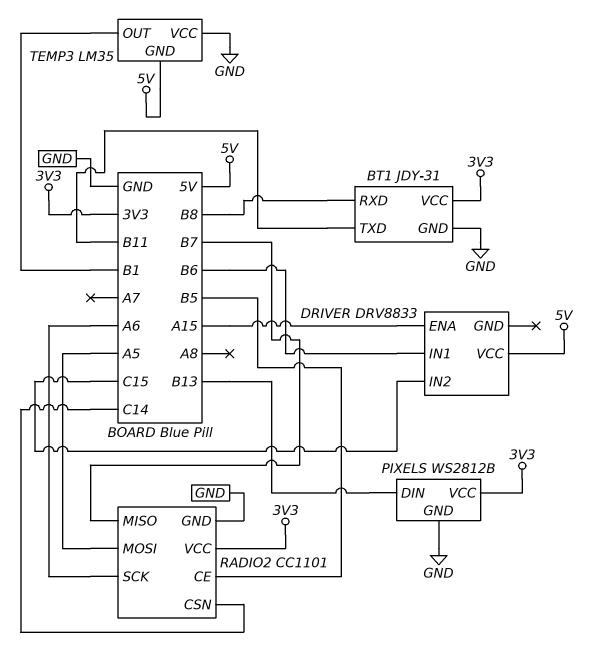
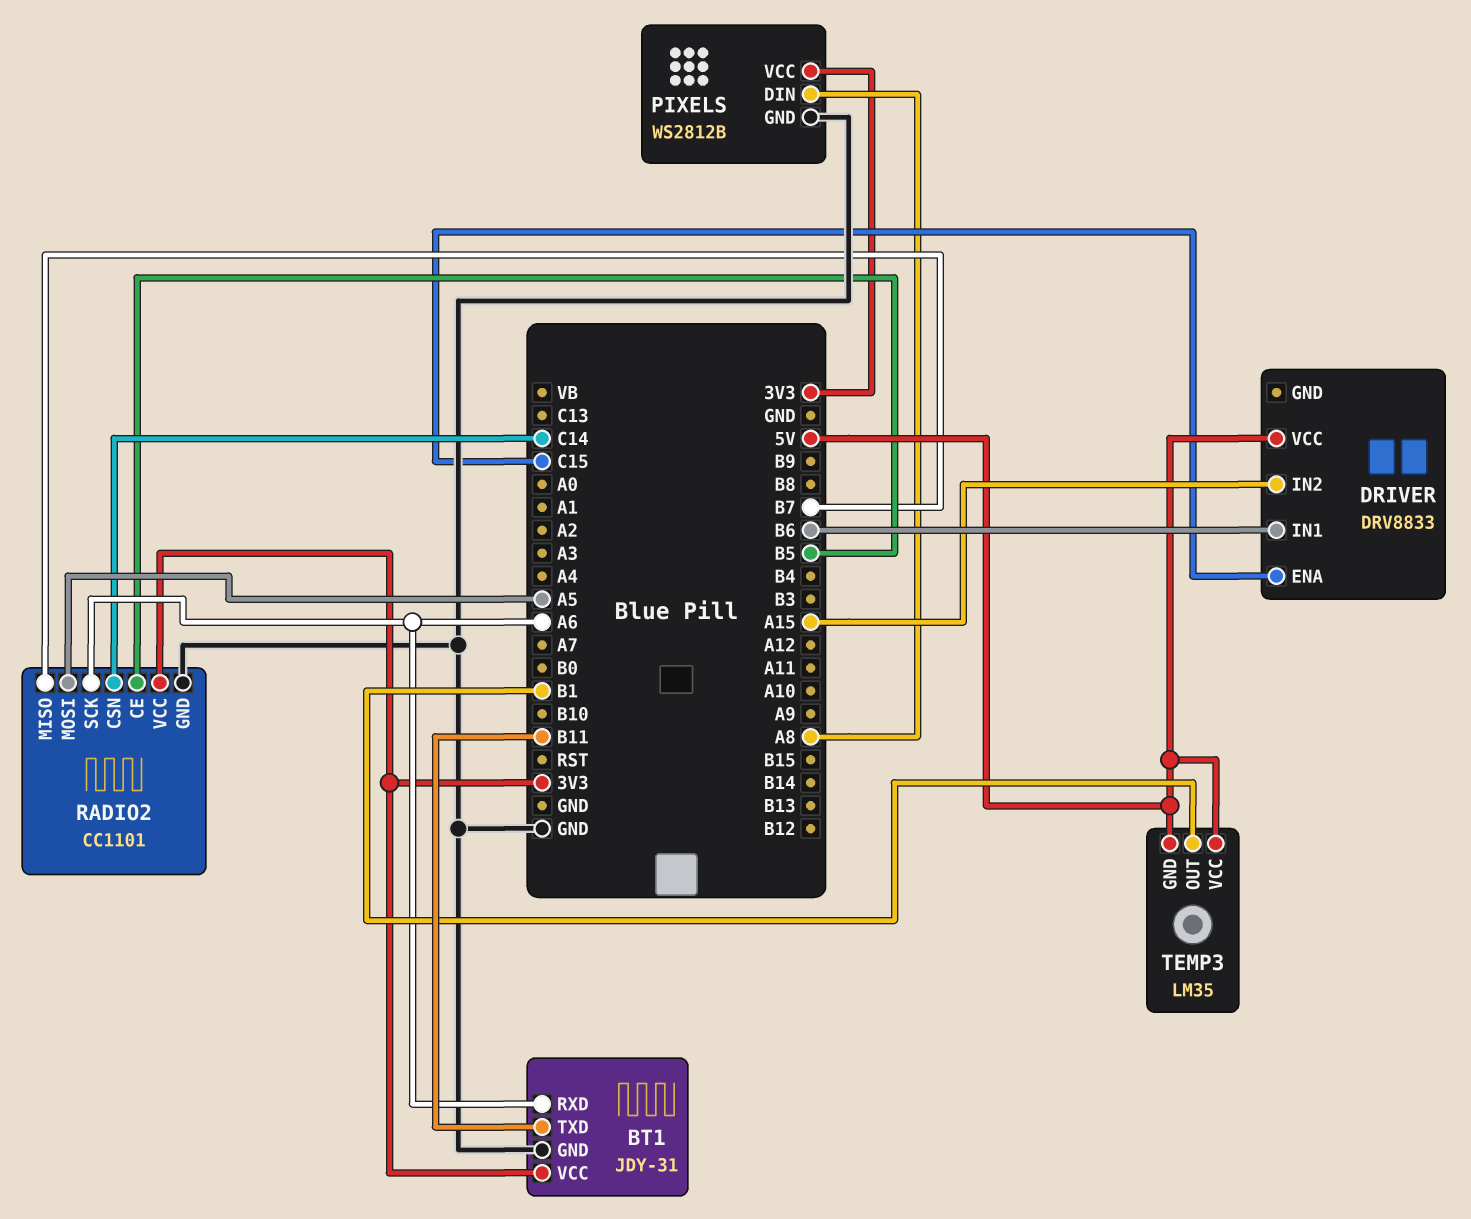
BT1 pin RXD: B8 -> A6
DRIVER pin ENA: A15 -> C15
DRIVER pin IN2: C15 -> A15
PIXELS pin DIN: B13 -> A8
TEMP3 pin VCC: GND -> 5V

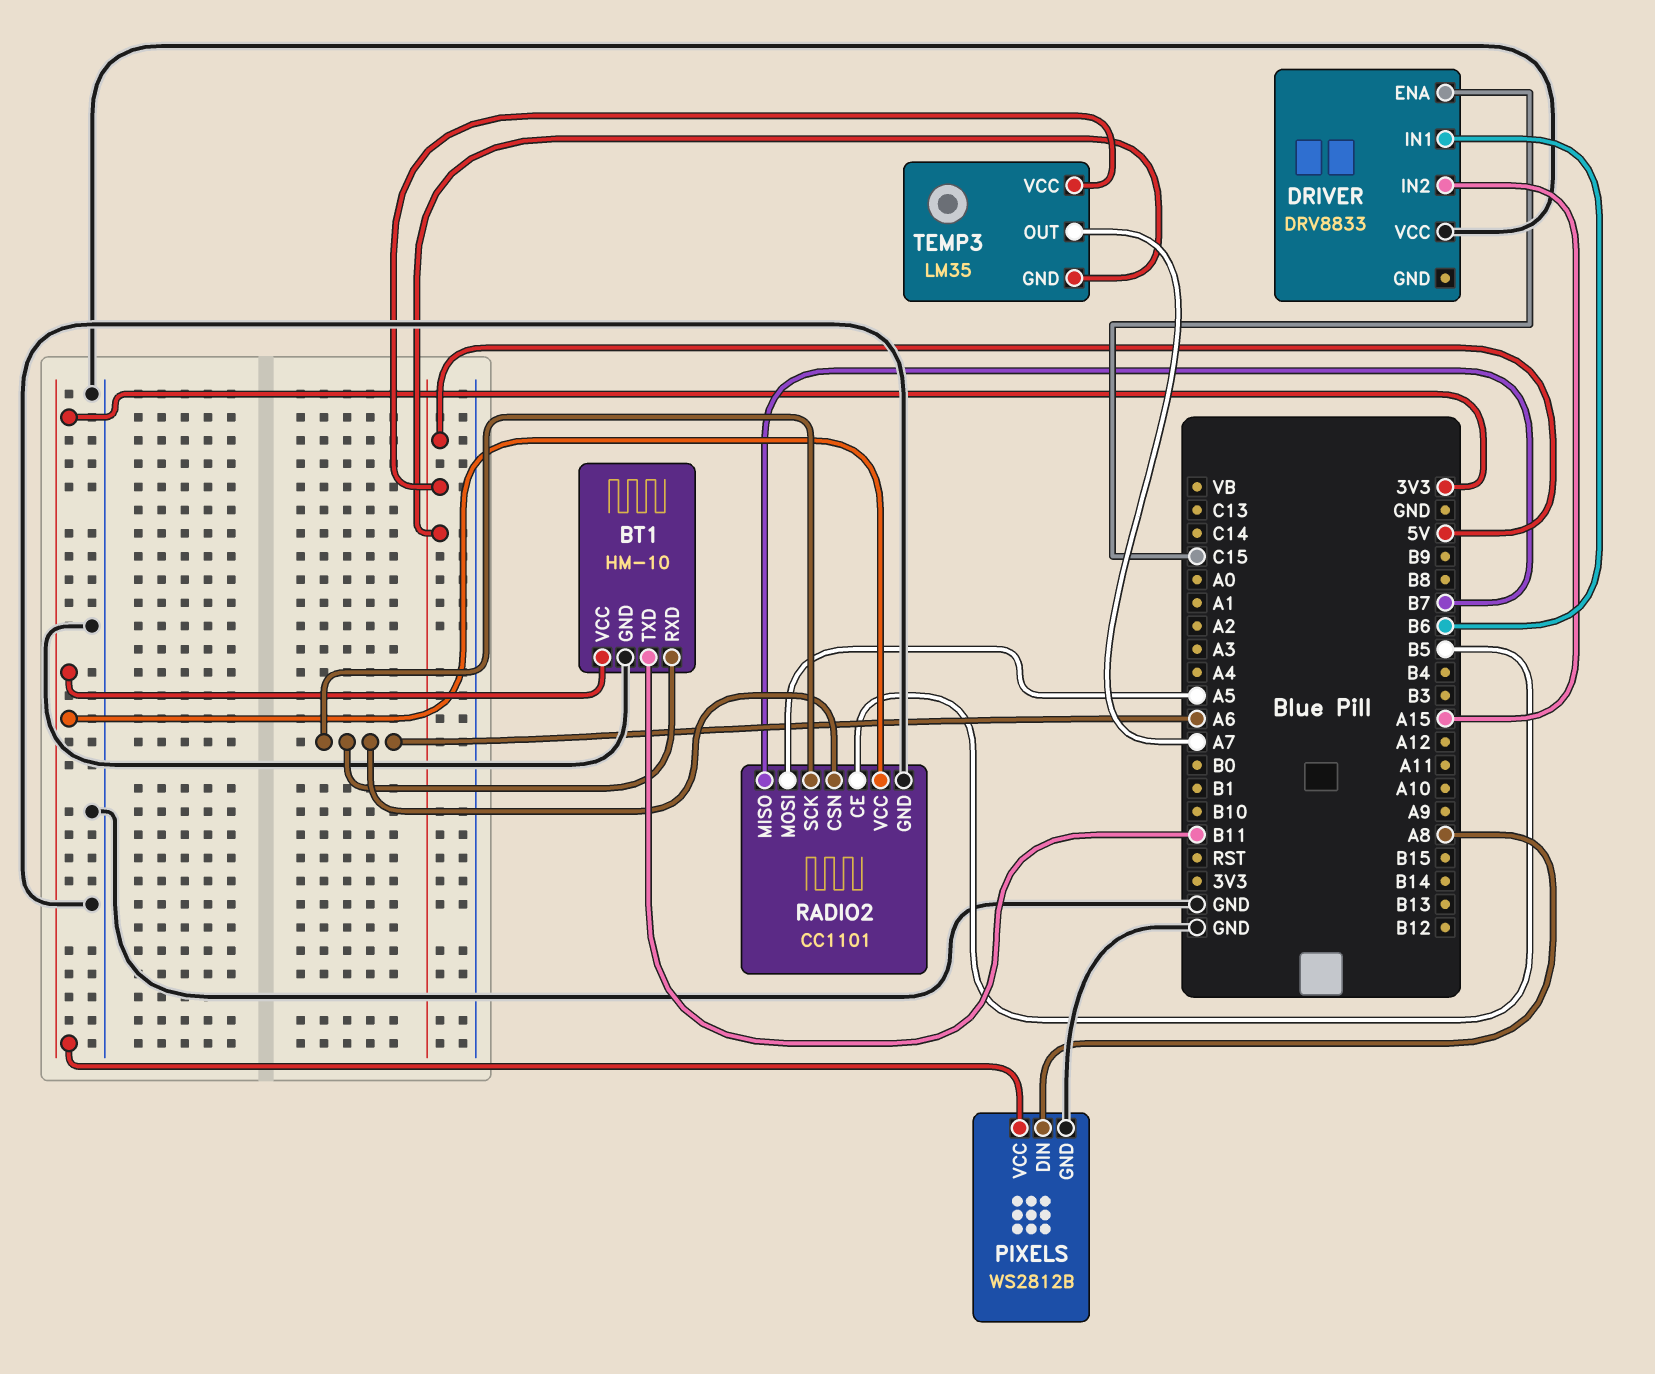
BT1: JDY-31 -> HM-10
DRIVER pin VCC: 5V -> GND
RADIO2 pin CSN: C14 -> A6
TEMP3 pin OUT: B1 -> A7

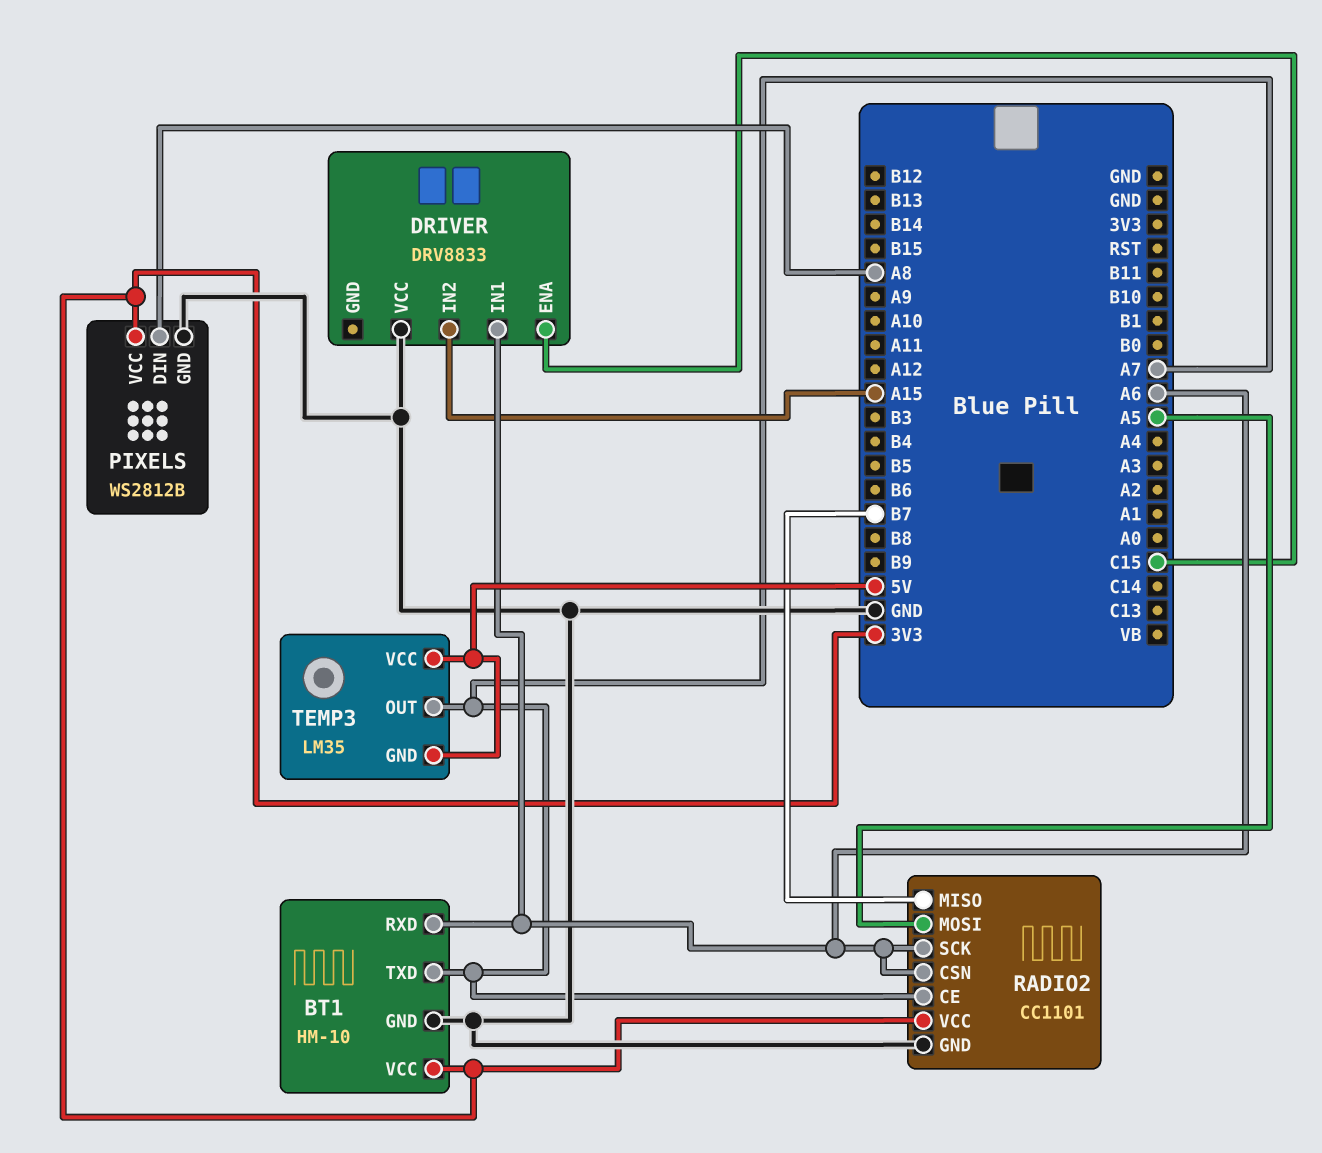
BT1 pin TXD: B11 -> A7
DRIVER pin IN1: B6 -> A6
RADIO2 pin CE: B5 -> A7

